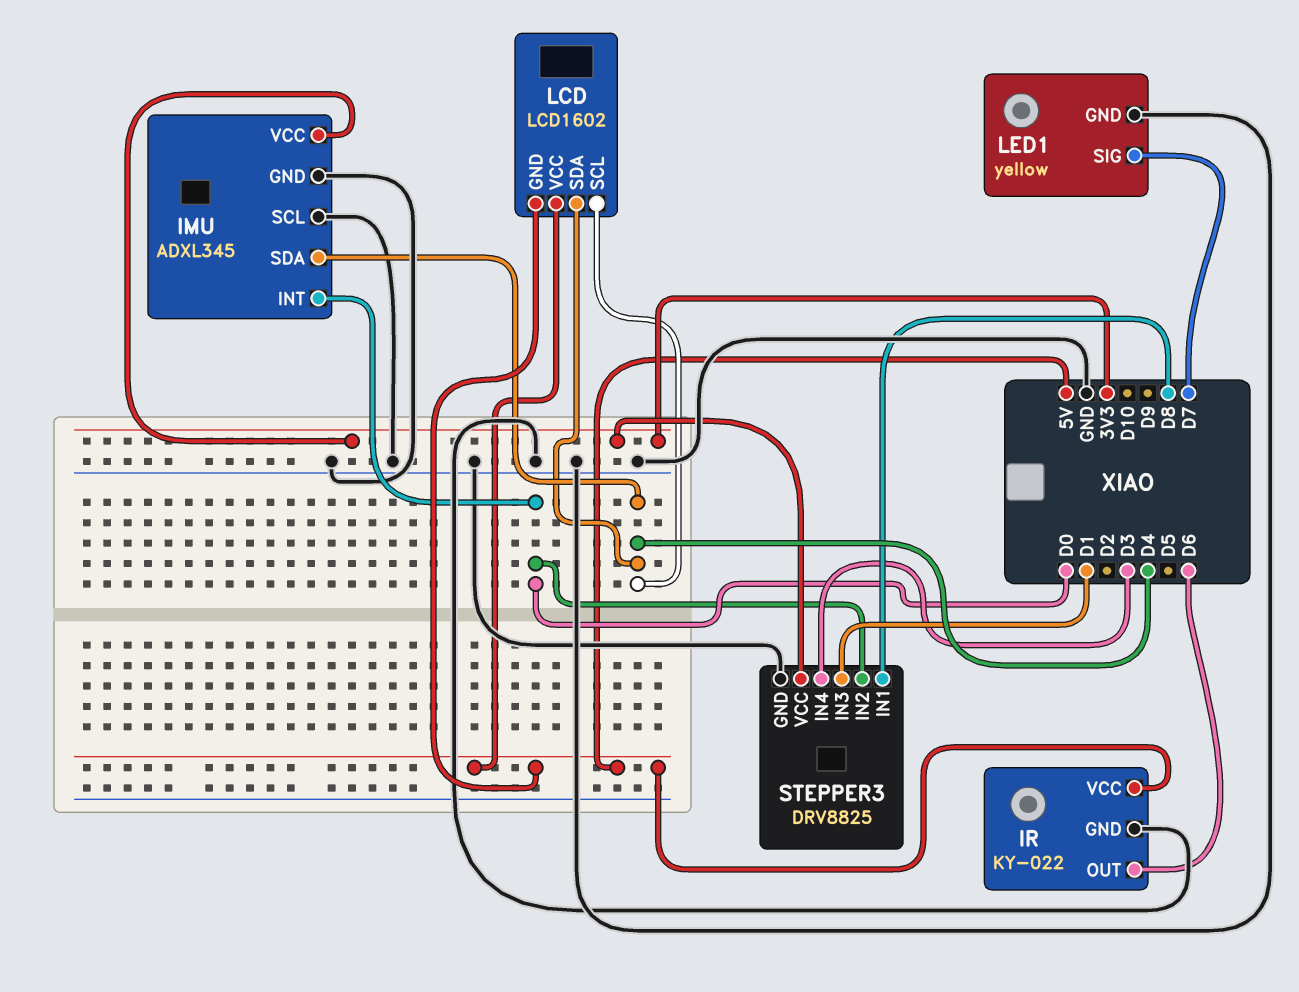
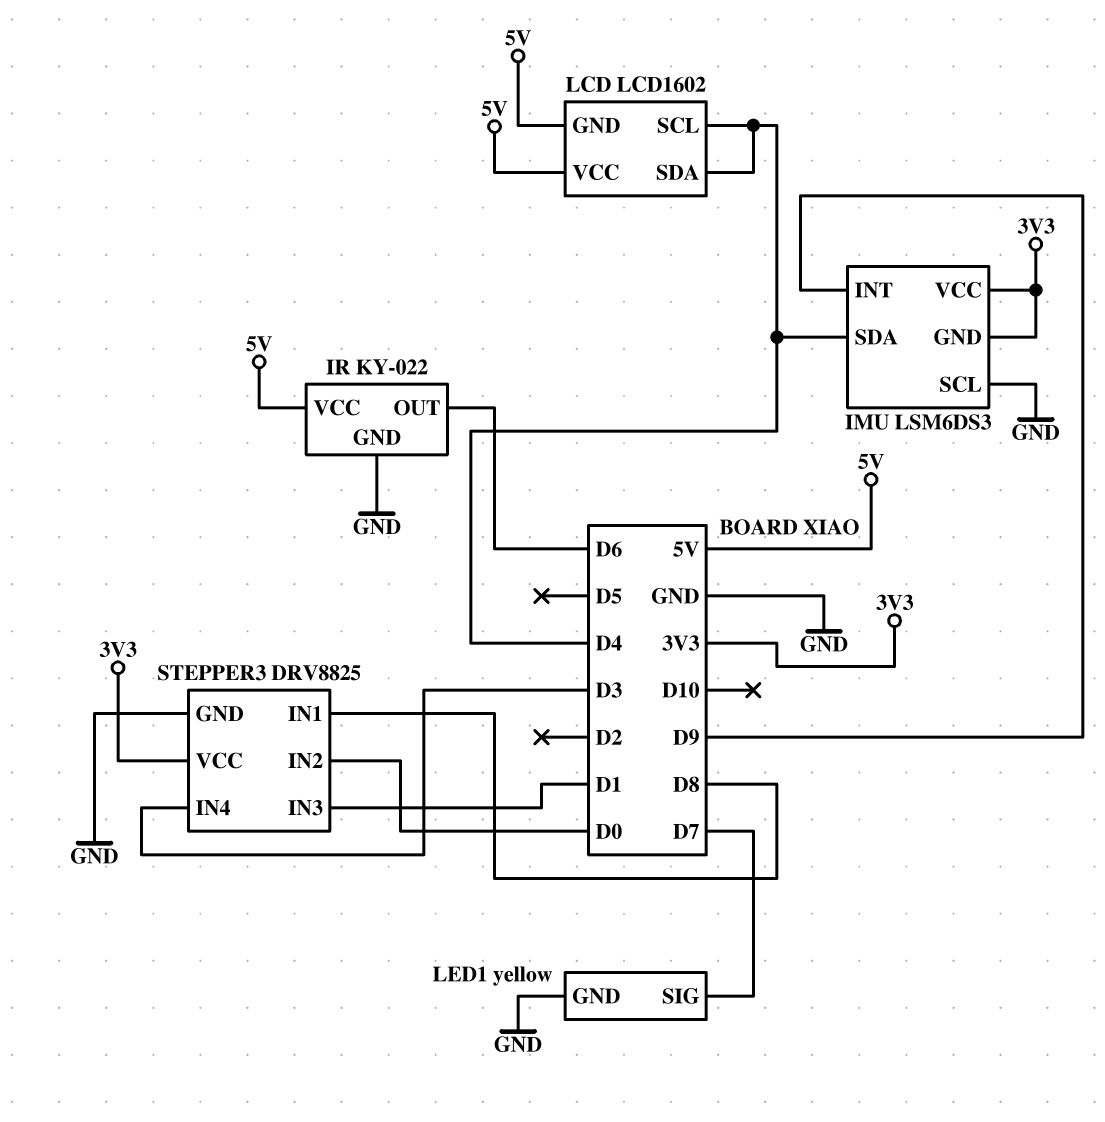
IMU: ADXL345 -> LSM6DS3
IMU pin GND: GND -> 3V3
IMU pin INT: D0 -> D9

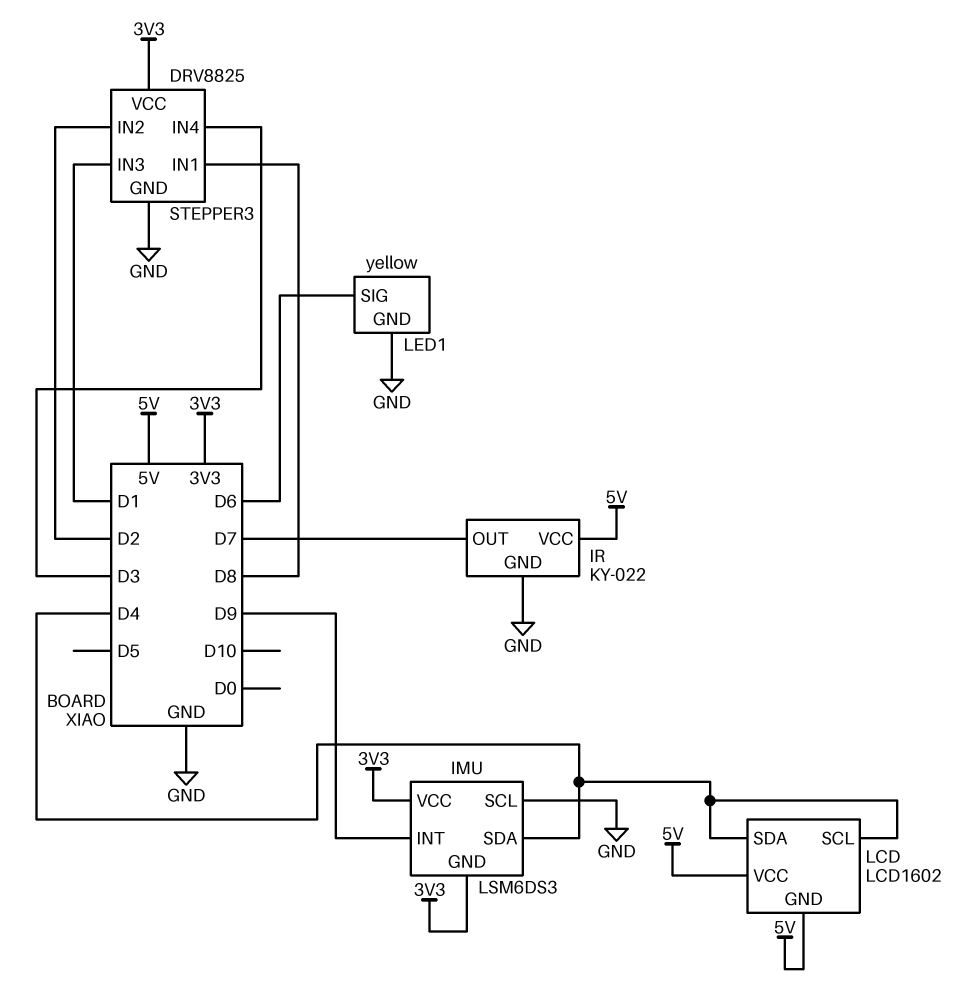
IR pin OUT: D6 -> D7
LED1 pin SIG: D7 -> D6
STEPPER3 pin IN2: D0 -> D2

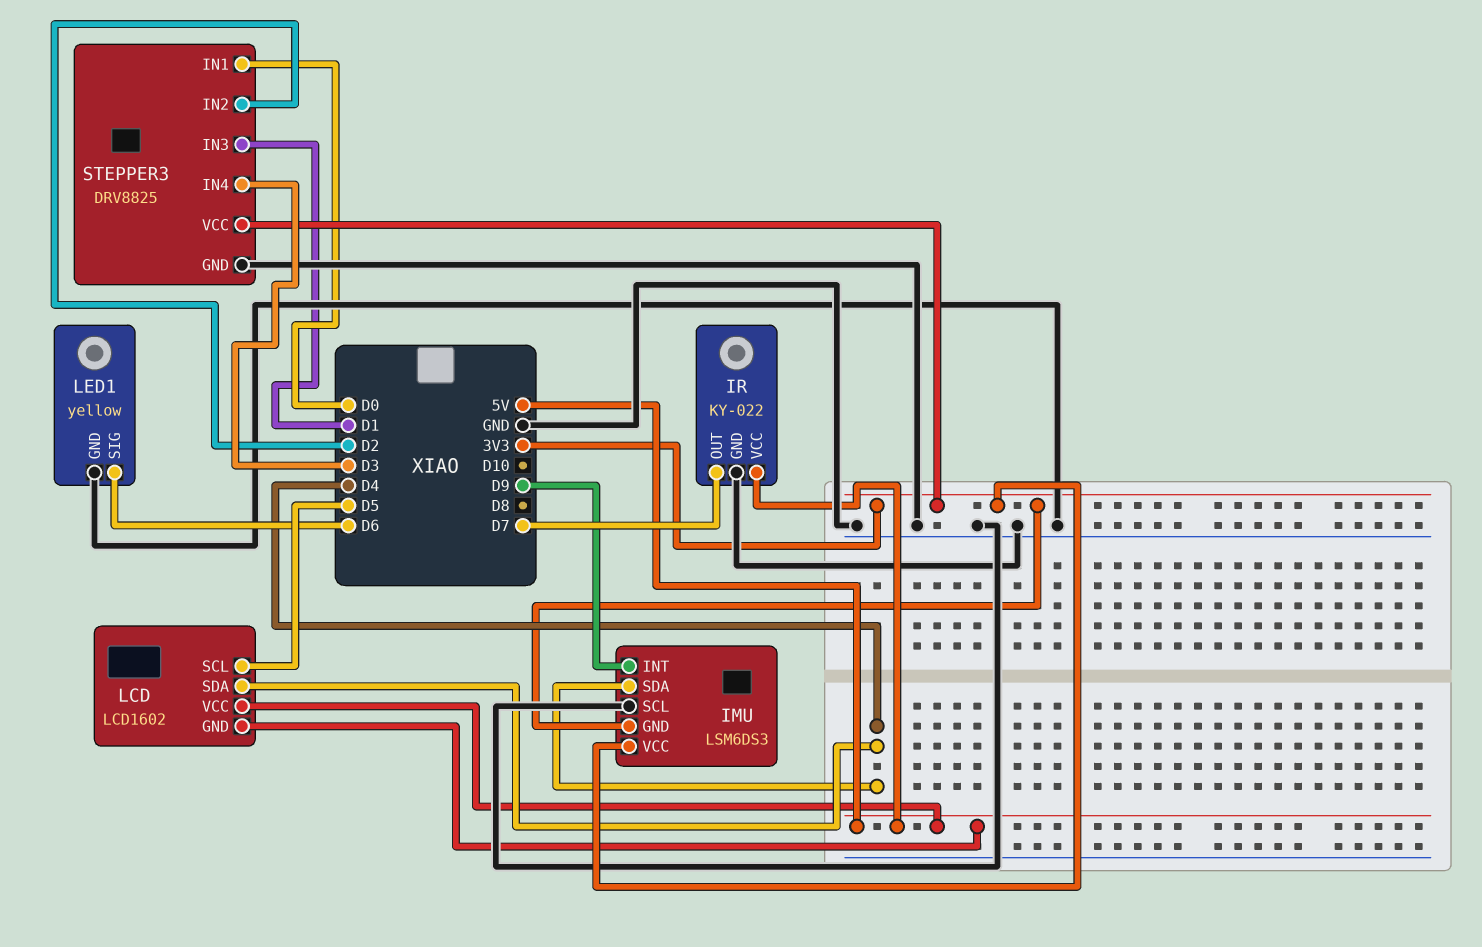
LCD pin SCL: D4 -> D5
STEPPER3 pin IN1: D8 -> D0

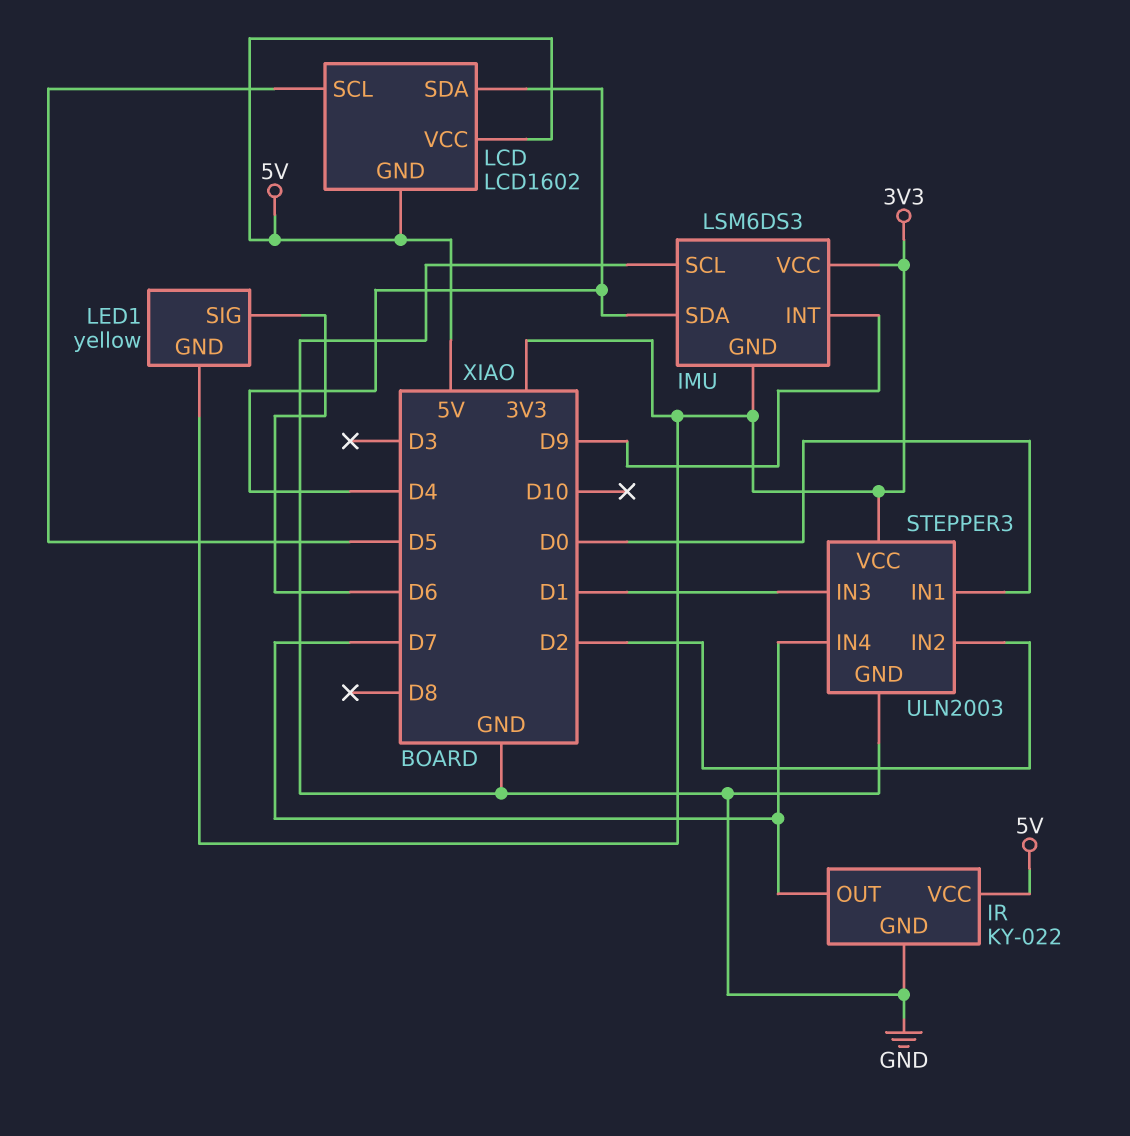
LED1 pin GND: GND -> 3V3
STEPPER3: DRV8825 -> ULN2003
STEPPER3 pin IN4: D3 -> D7

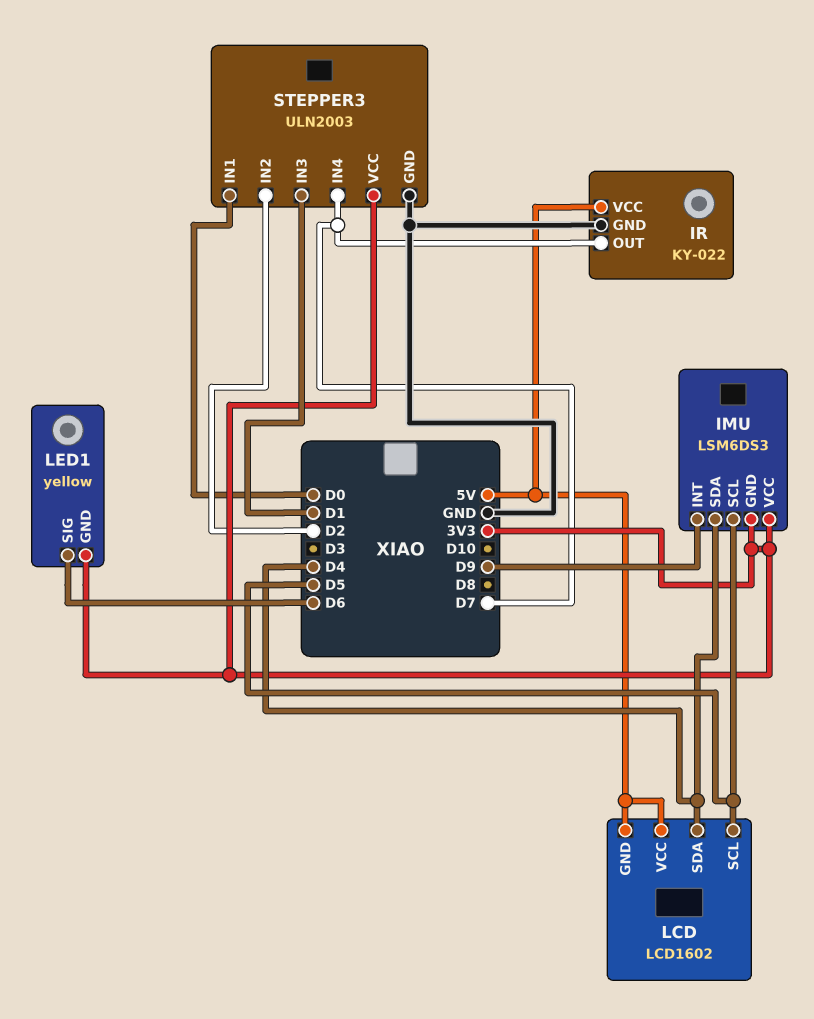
IMU pin SCL: GND -> D5

